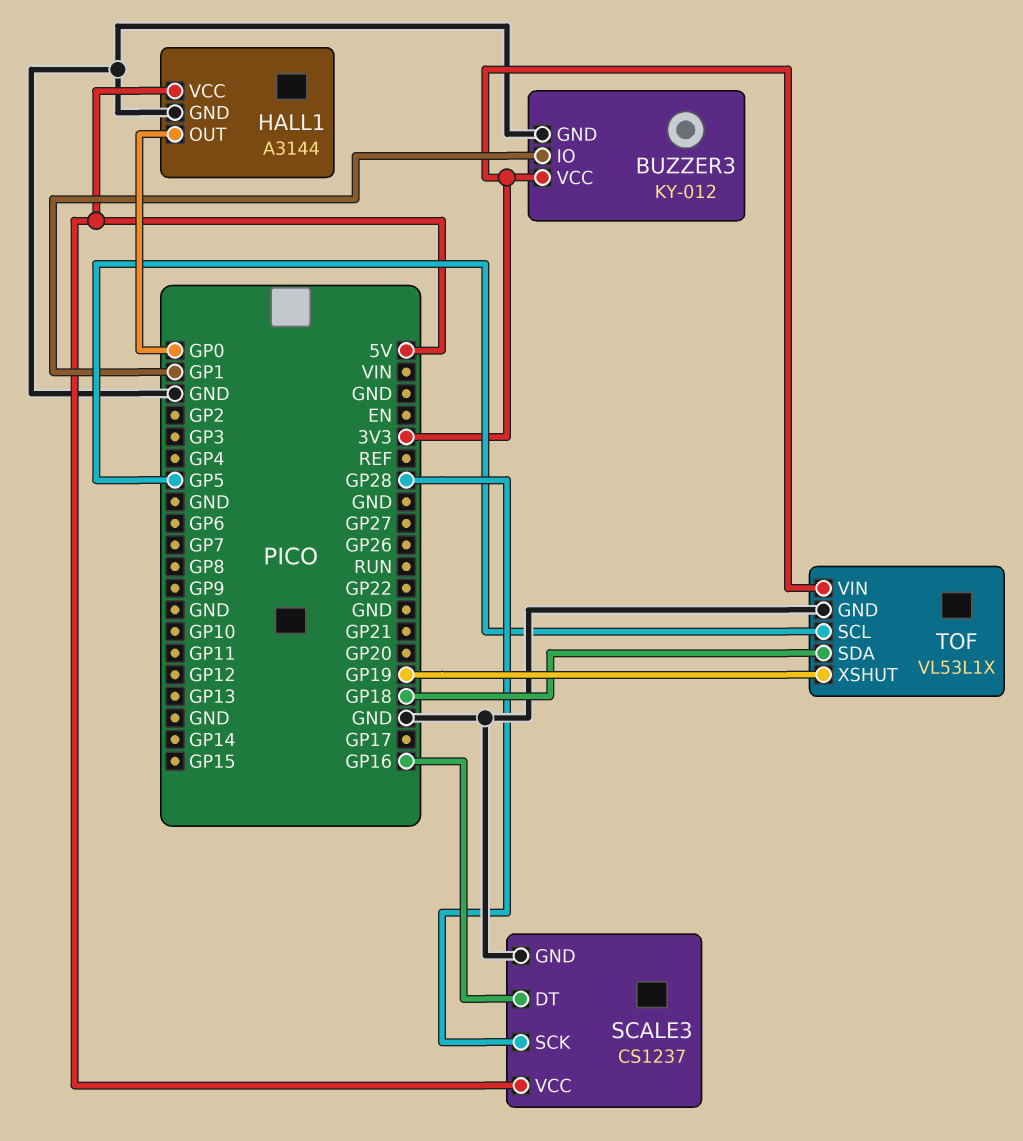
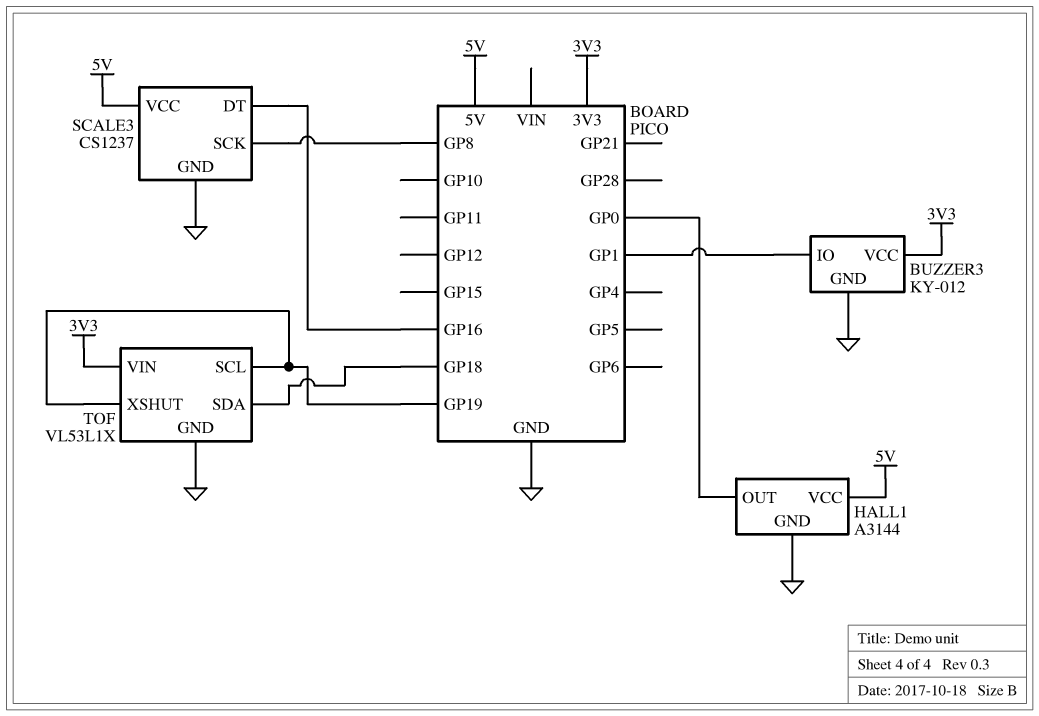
SCALE3 pin SCK: GP28 -> GP8
TOF pin SCL: GP5 -> GP19

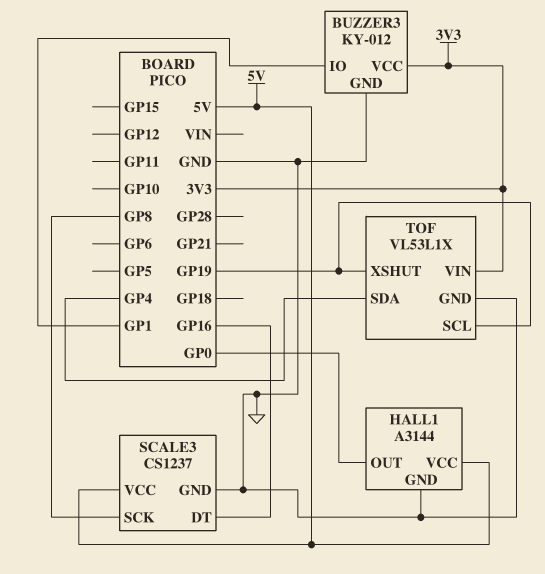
TOF pin SDA: GP18 -> GP4

